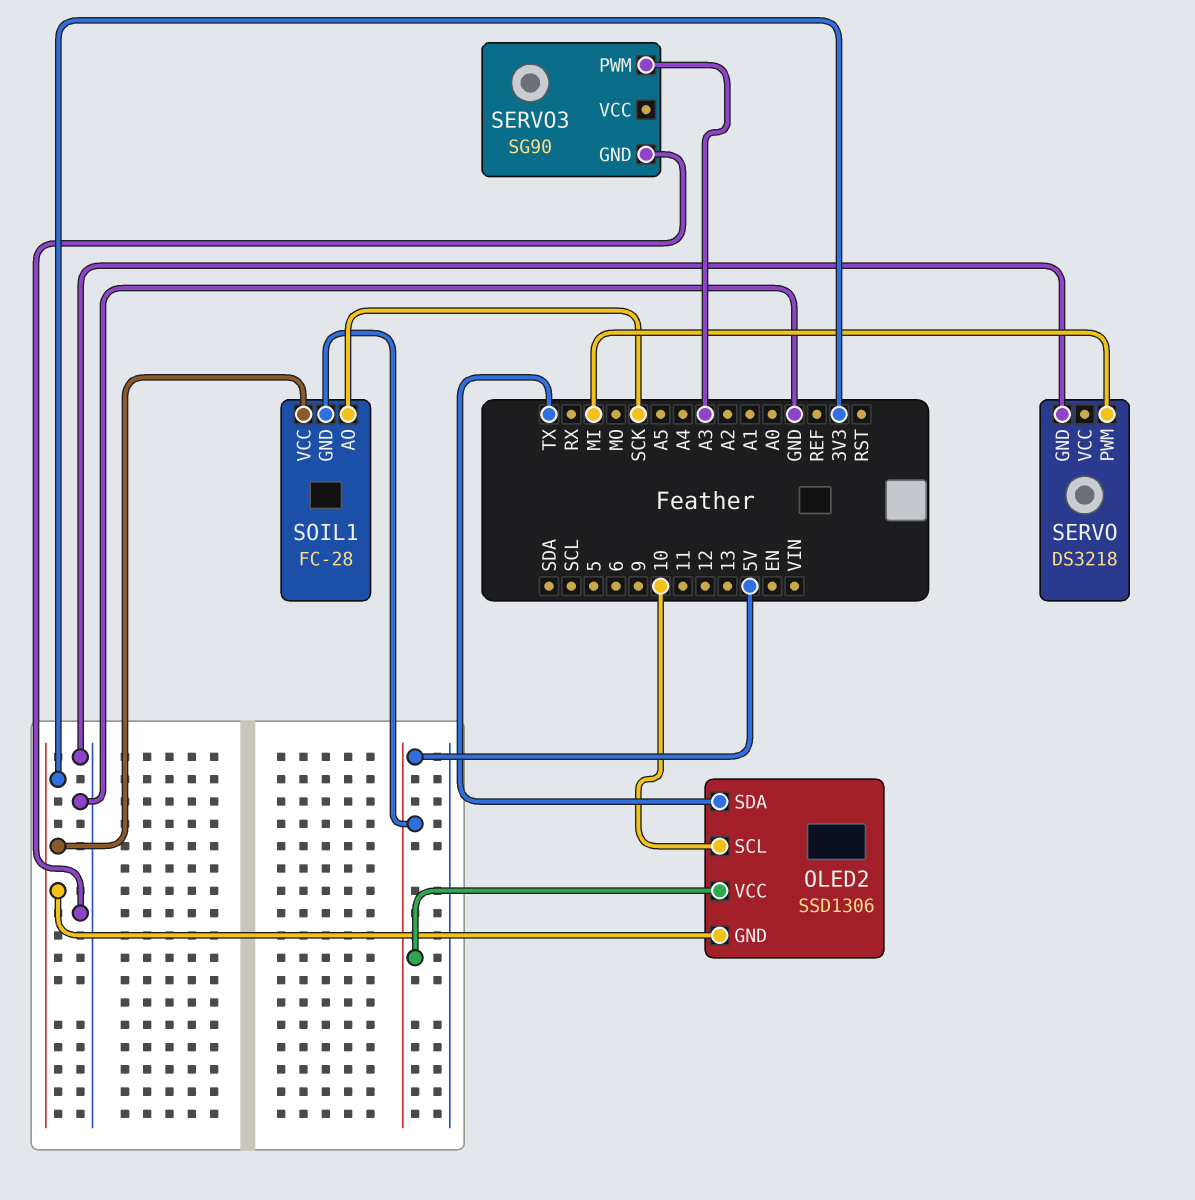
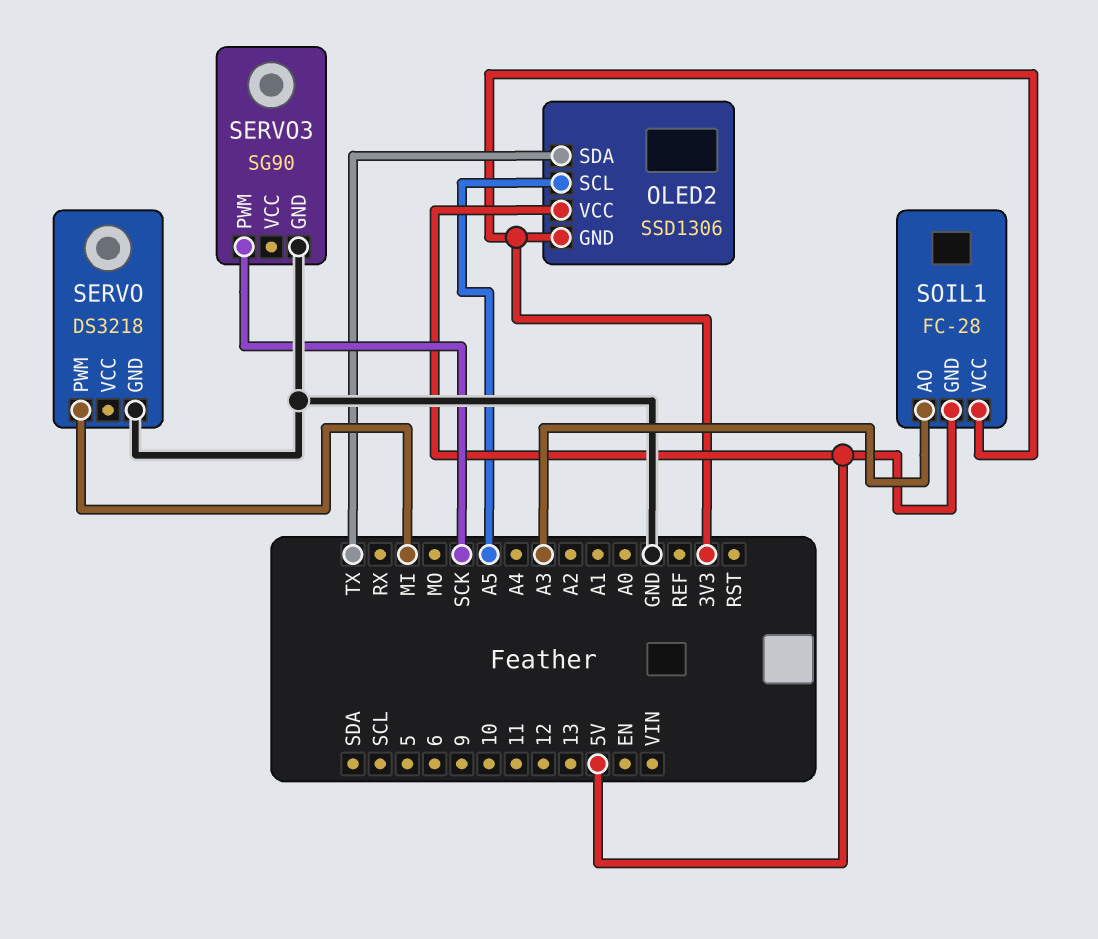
OLED2 pin SCL: 10 -> A5
SERVO3 pin PWM: A3 -> SCK
SOIL1 pin AO: SCK -> A3

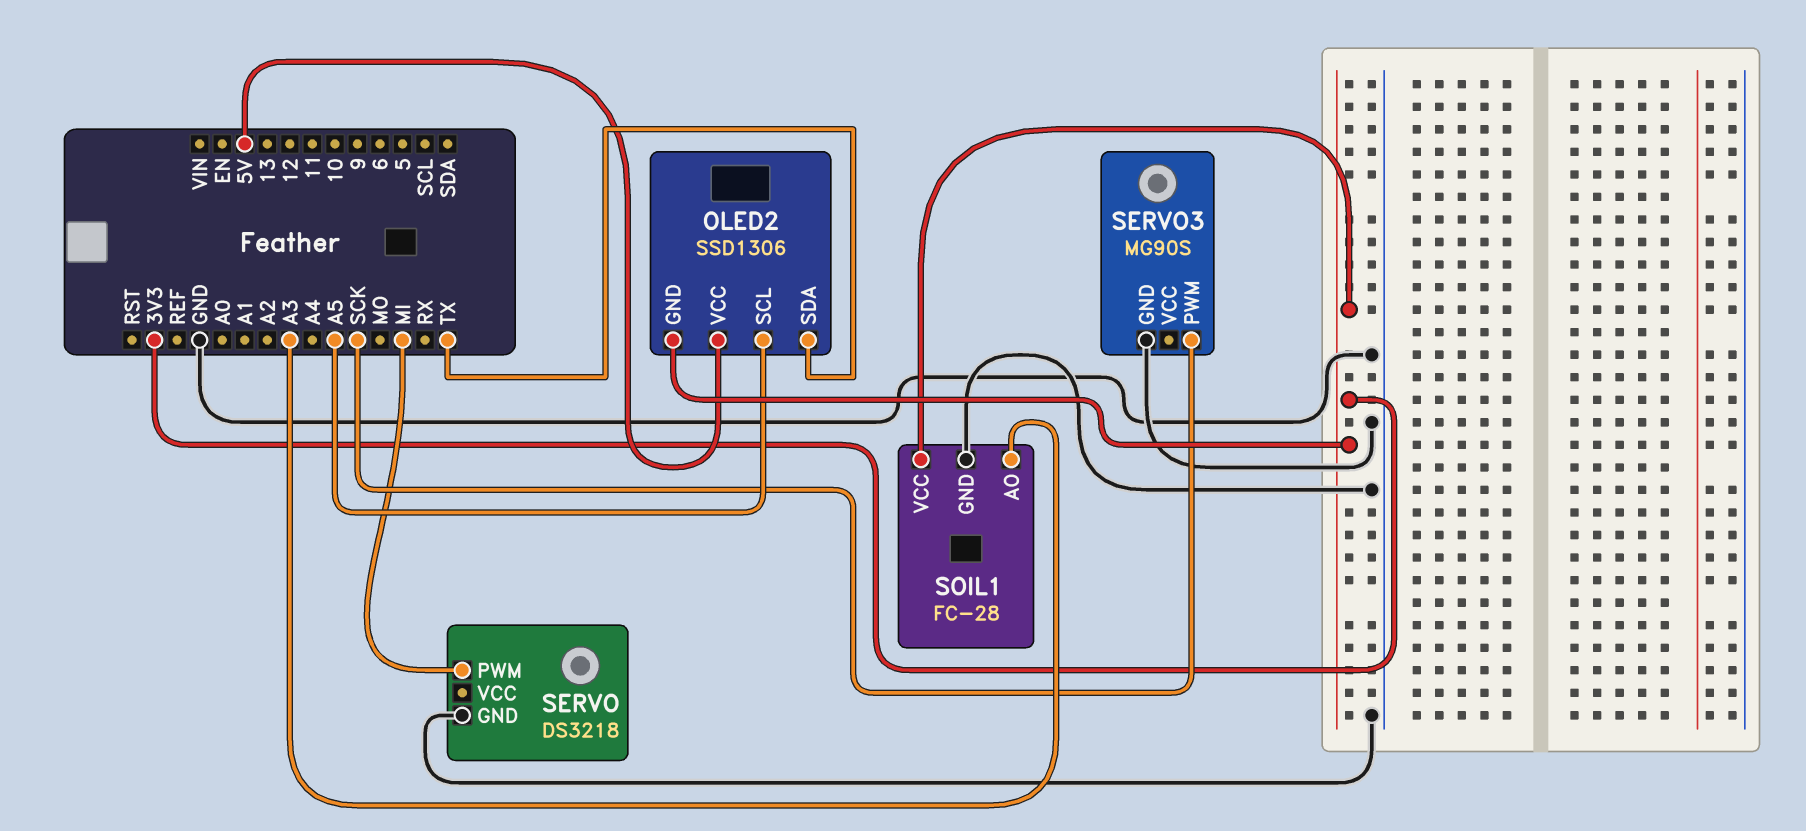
SERVO3: SG90 -> MG90S
SOIL1 pin GND: 5V -> GND

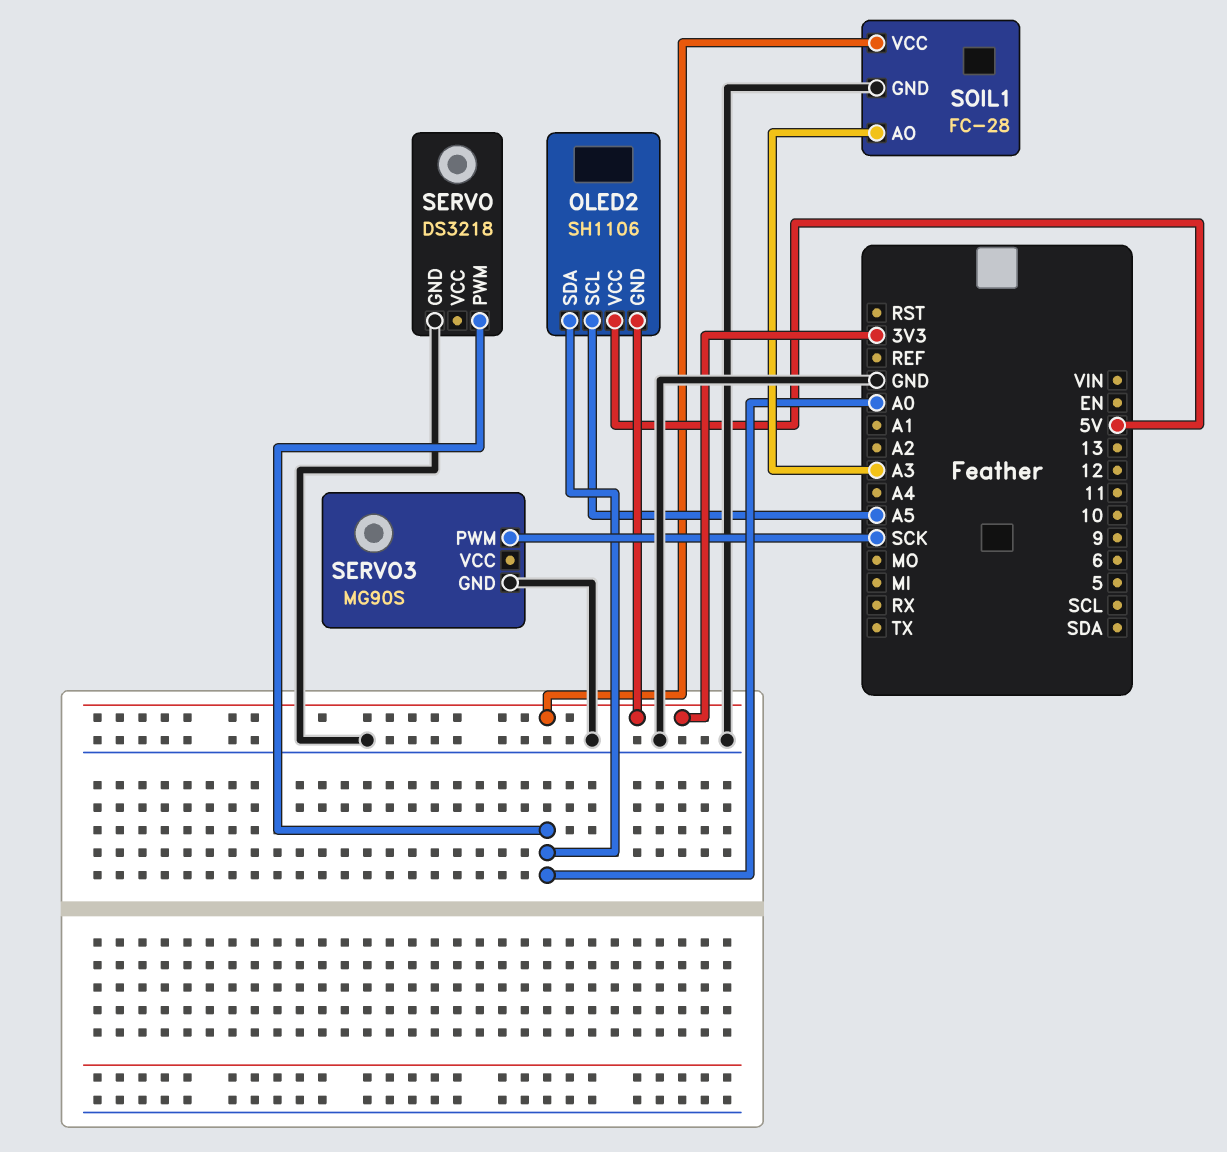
OLED2: SSD1306 -> SH1106
OLED2 pin SDA: TX -> A0
SERVO pin PWM: MI -> A0

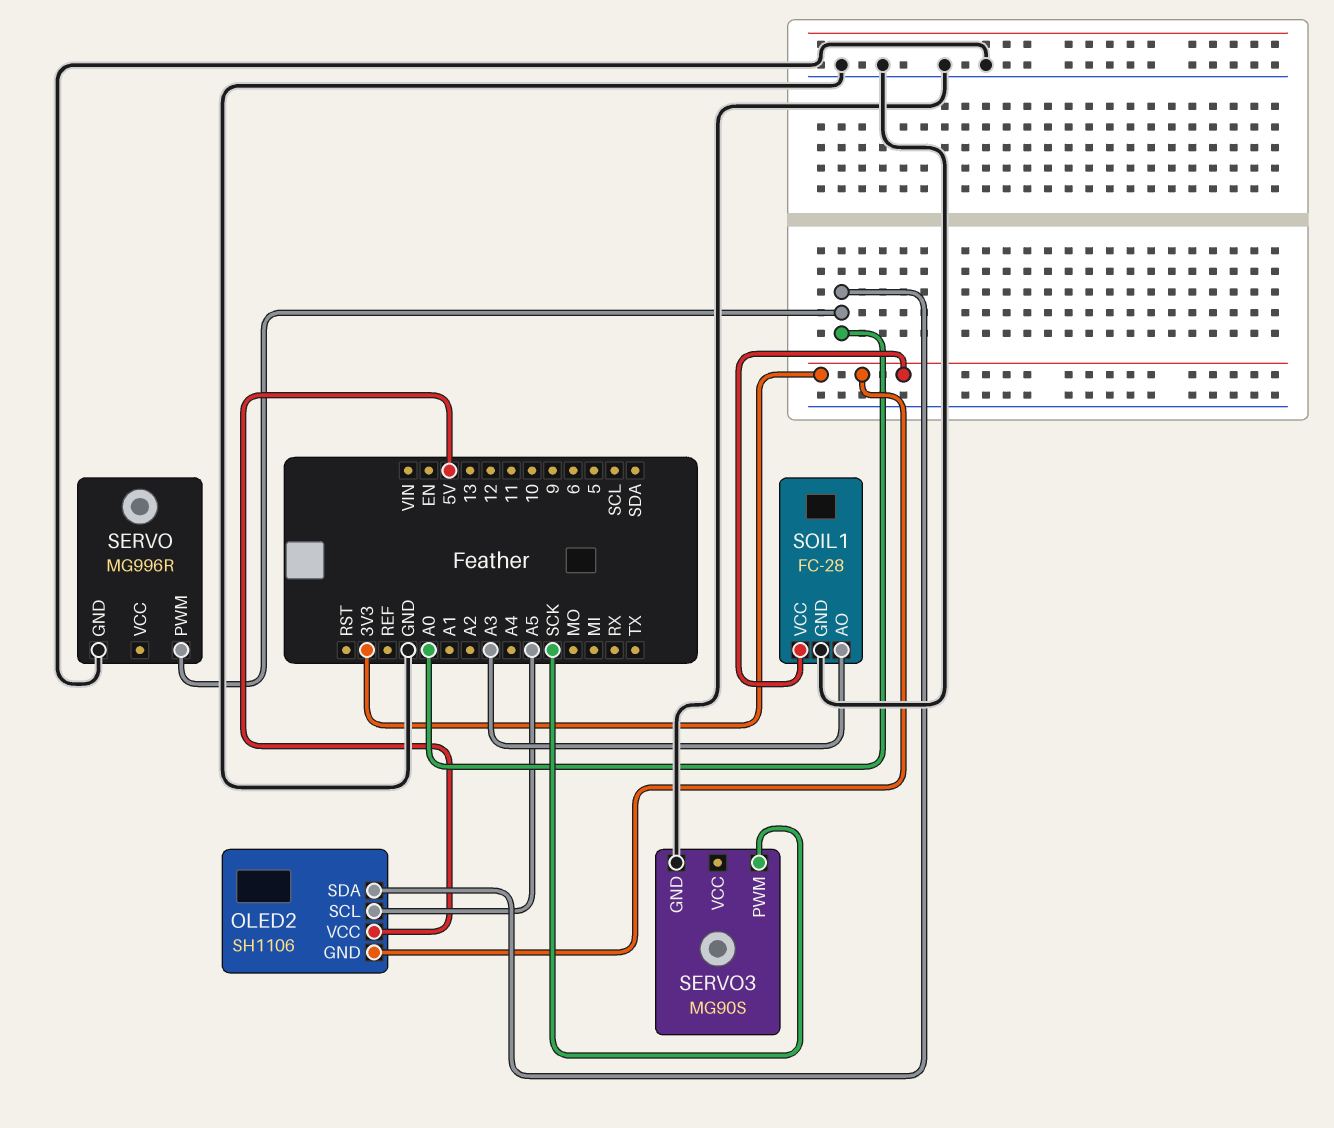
SERVO: DS3218 -> MG996R

